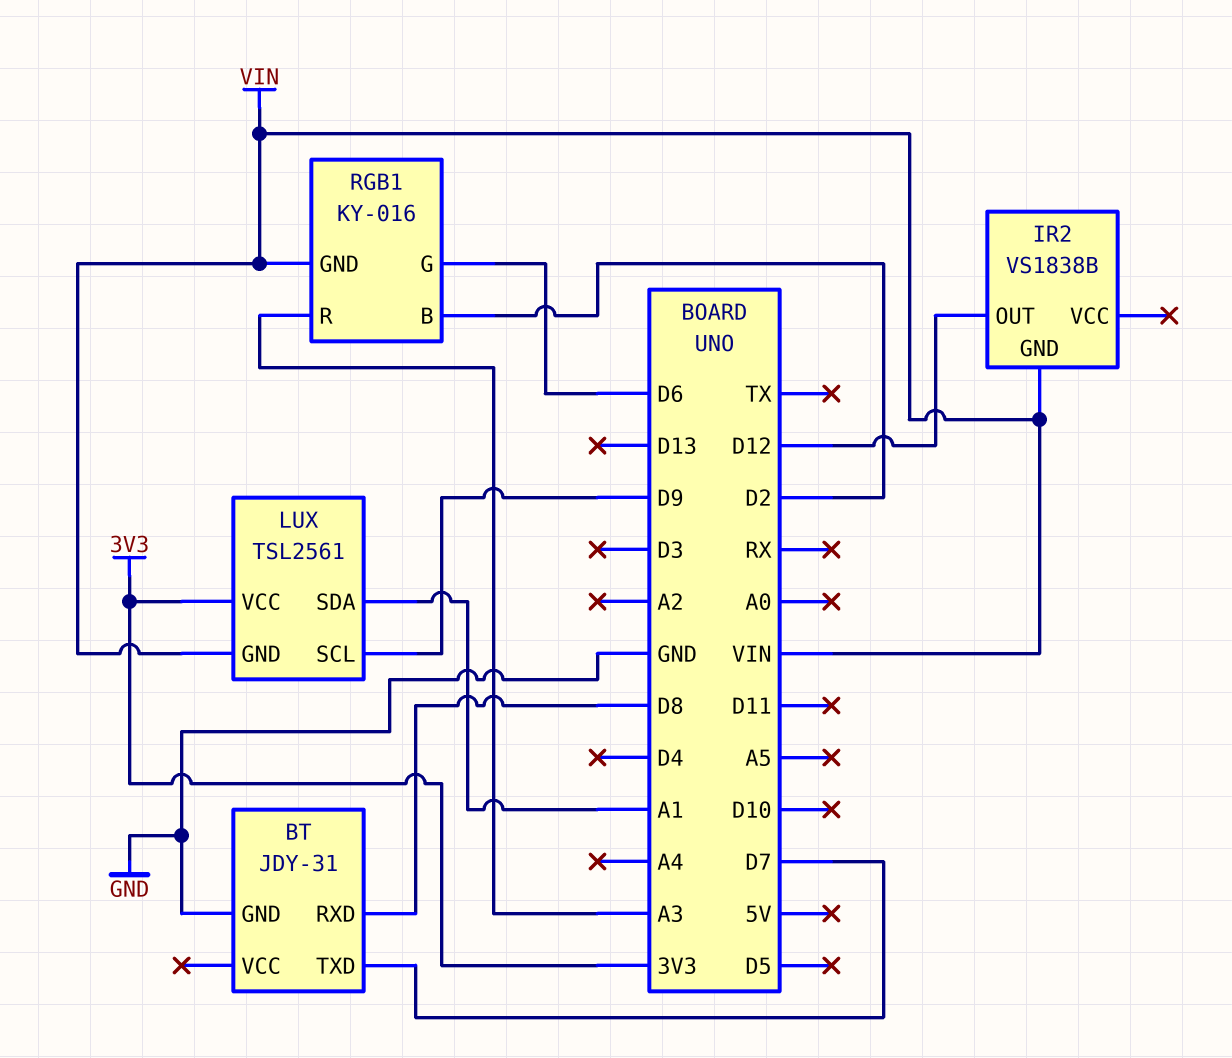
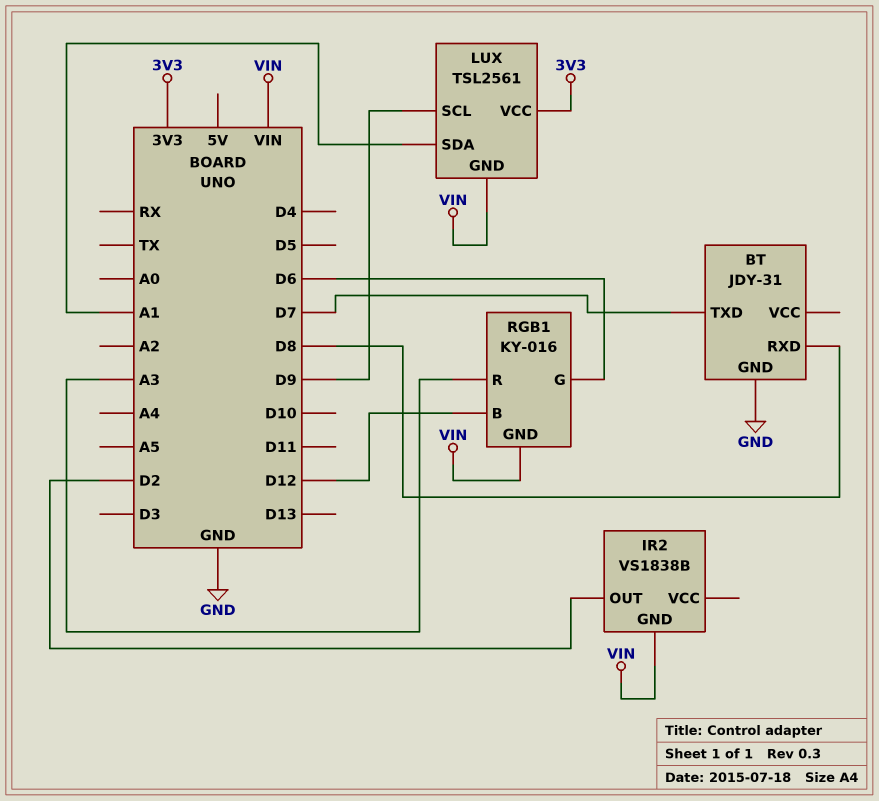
IR2 pin OUT: D12 -> D2
RGB1 pin B: D2 -> D12

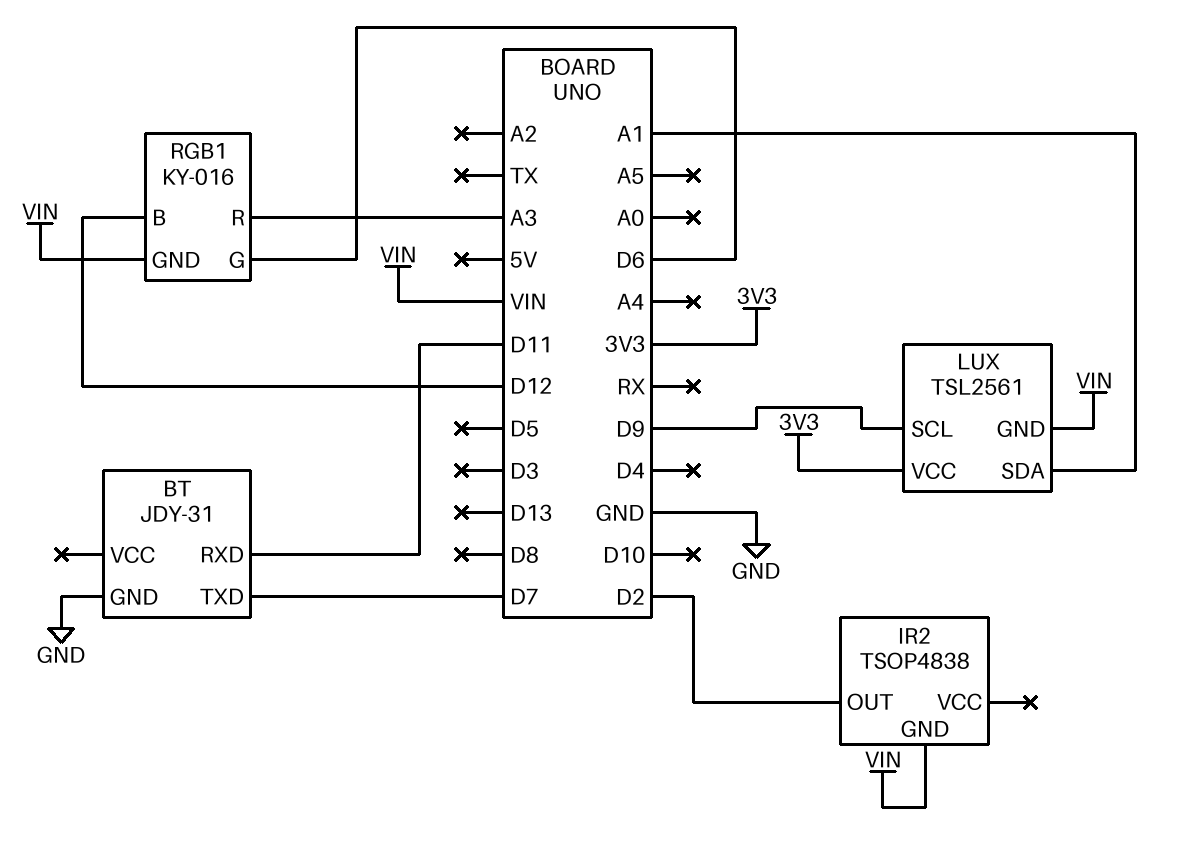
BT pin RXD: D8 -> D11
IR2: VS1838B -> TSOP4838

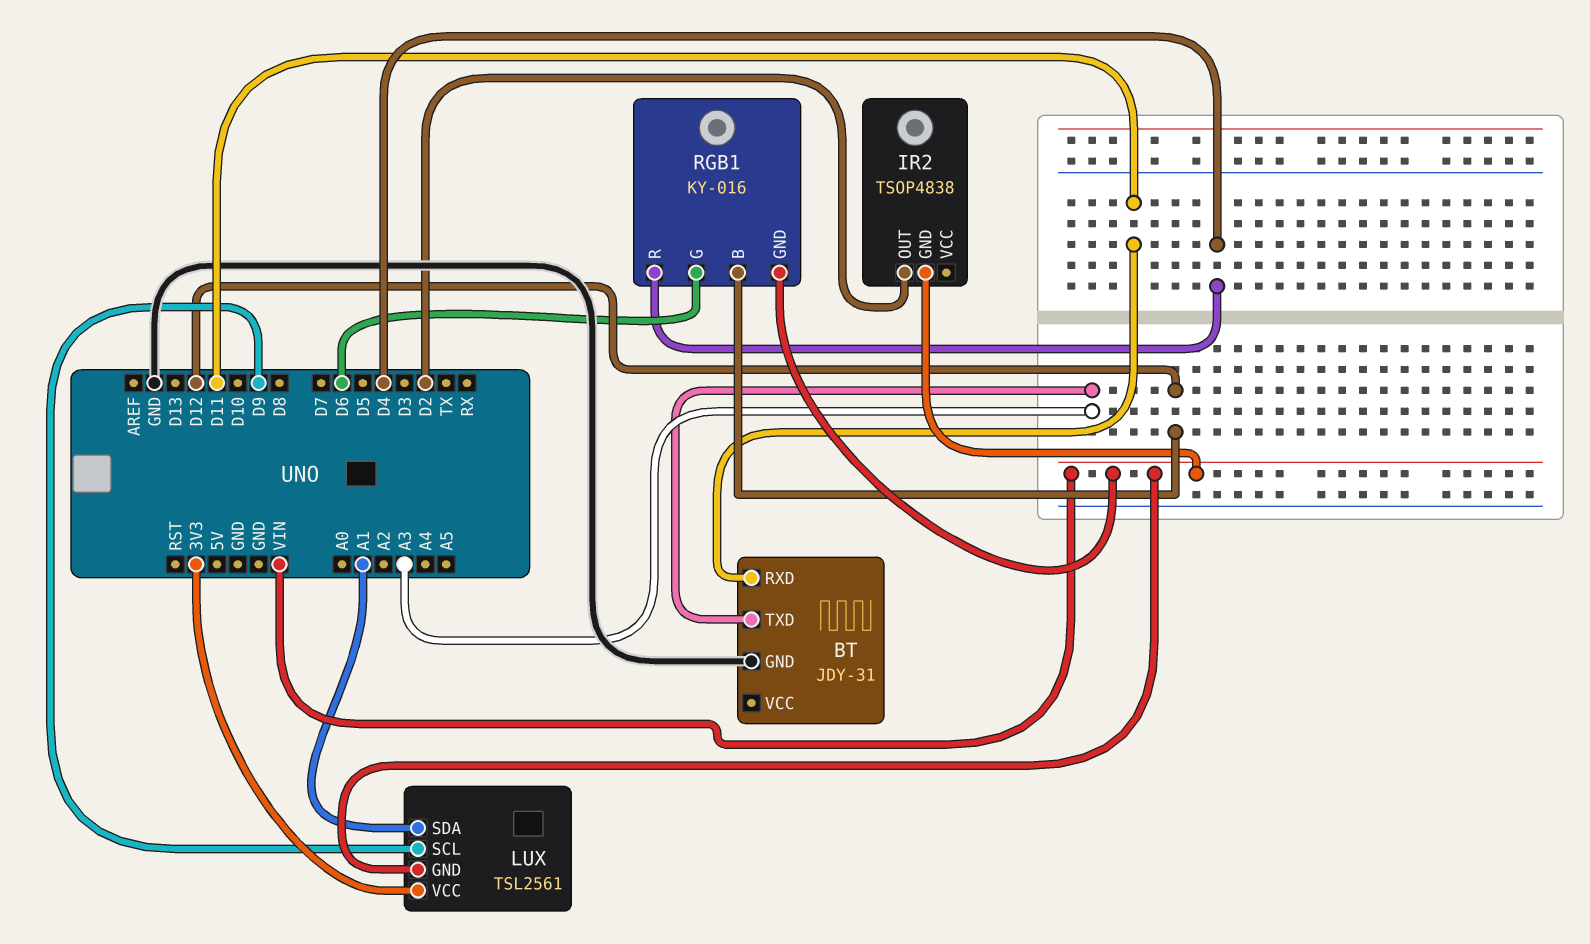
BT pin TXD: D7 -> A3
RGB1 pin R: A3 -> D4

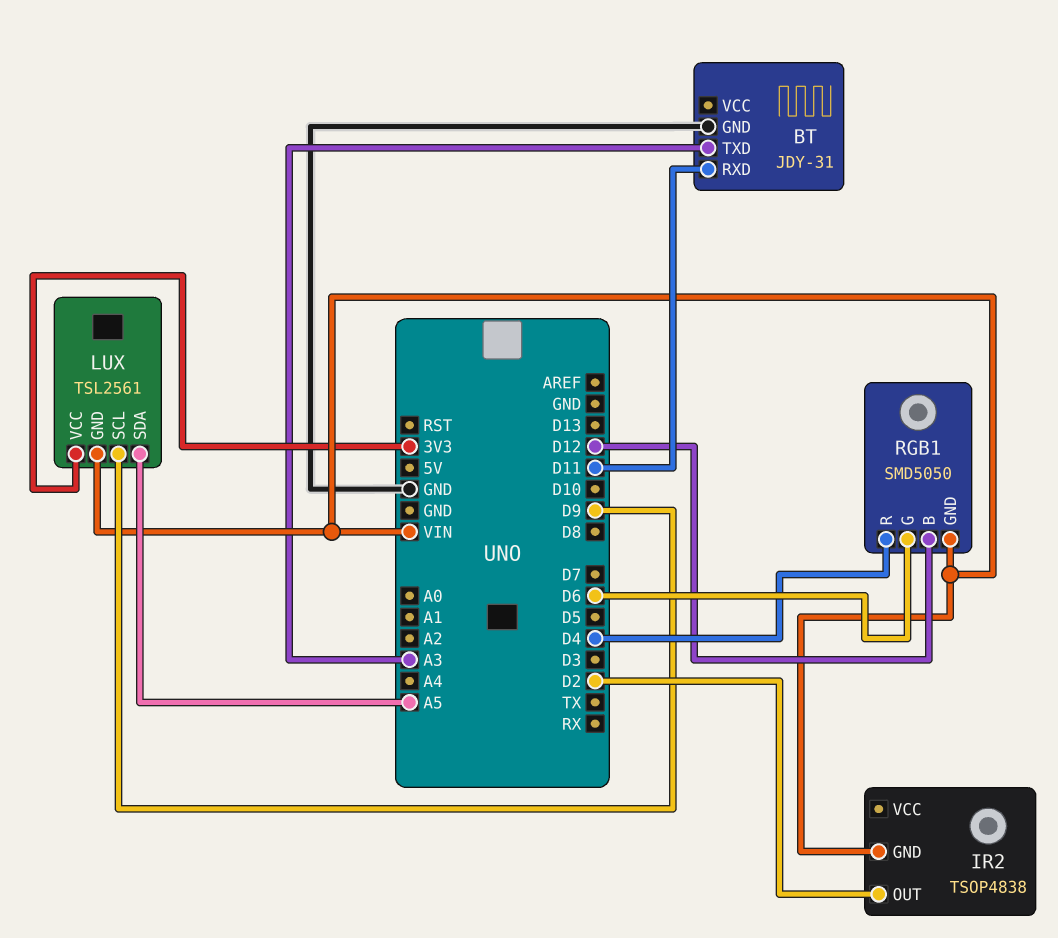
LUX pin SDA: A1 -> A5
RGB1: KY-016 -> SMD5050

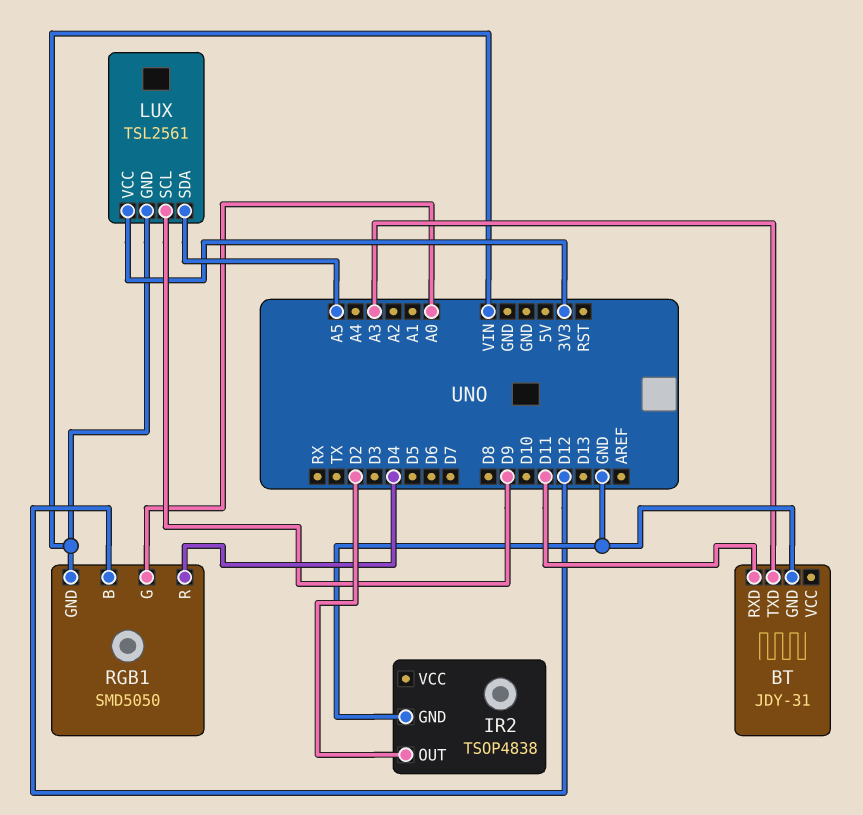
IR2 pin GND: VIN -> GND
RGB1 pin G: D6 -> A0

